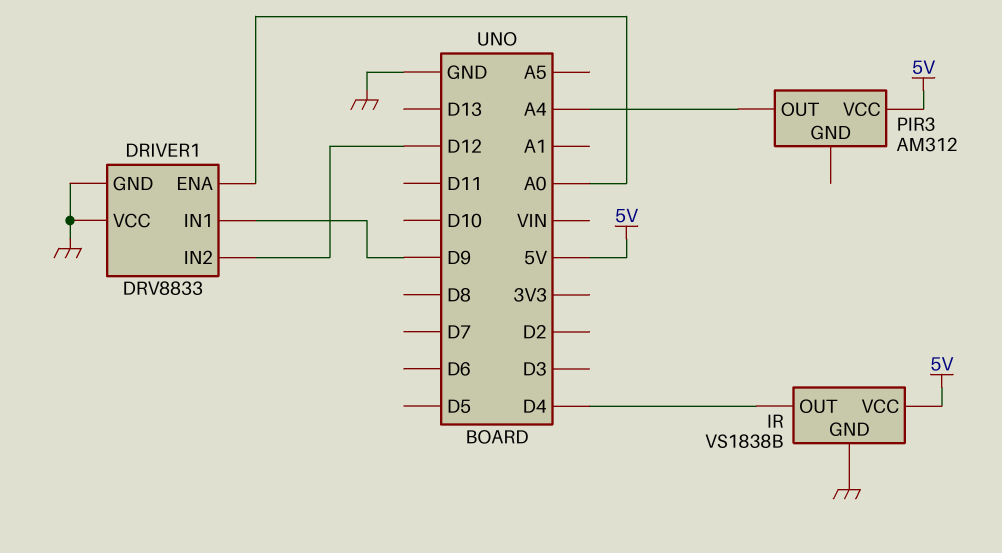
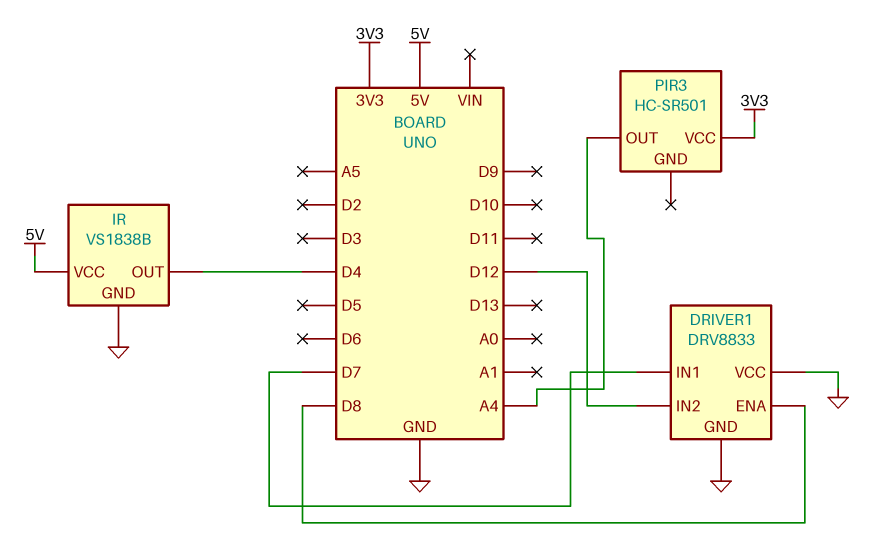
DRIVER1 pin ENA: A0 -> D8
DRIVER1 pin IN1: D9 -> D7
PIR3: AM312 -> HC-SR501
PIR3 pin VCC: 5V -> 3V3

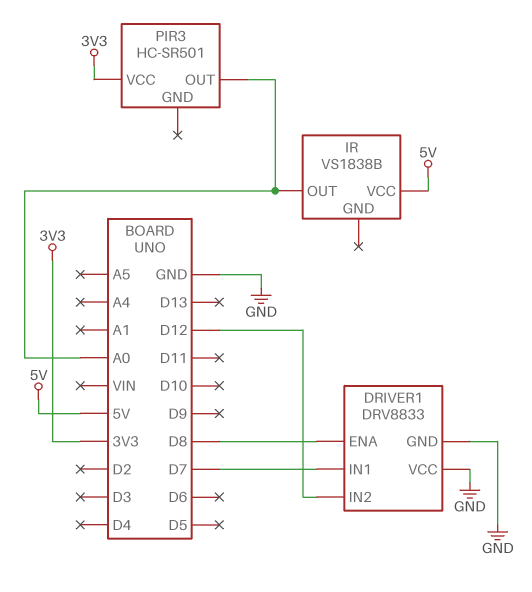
IR pin GND: GND -> none
IR pin OUT: D4 -> A0
PIR3 pin OUT: A4 -> A0

